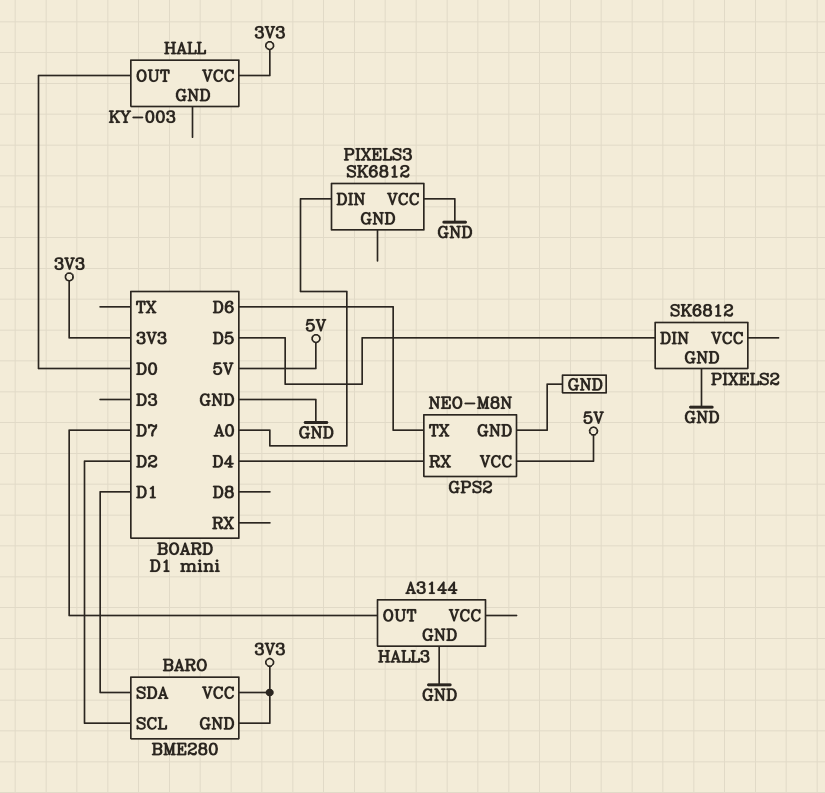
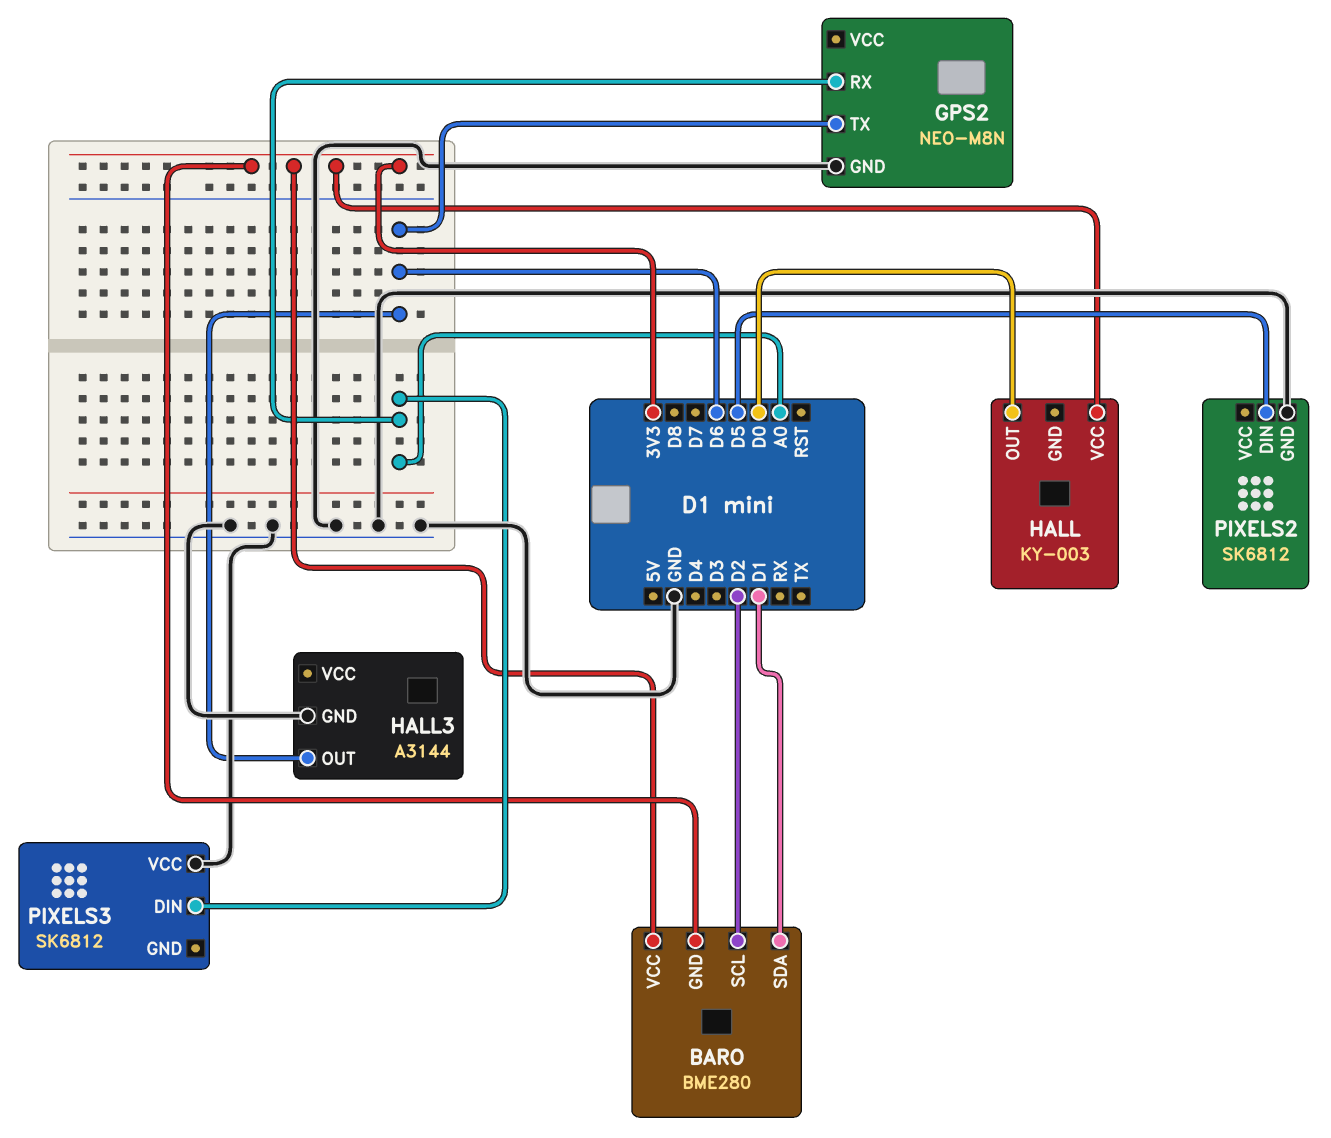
GPS2 pin RX: D4 -> A0
GPS2 pin VCC: 5V -> none
HALL3 pin OUT: D7 -> D6

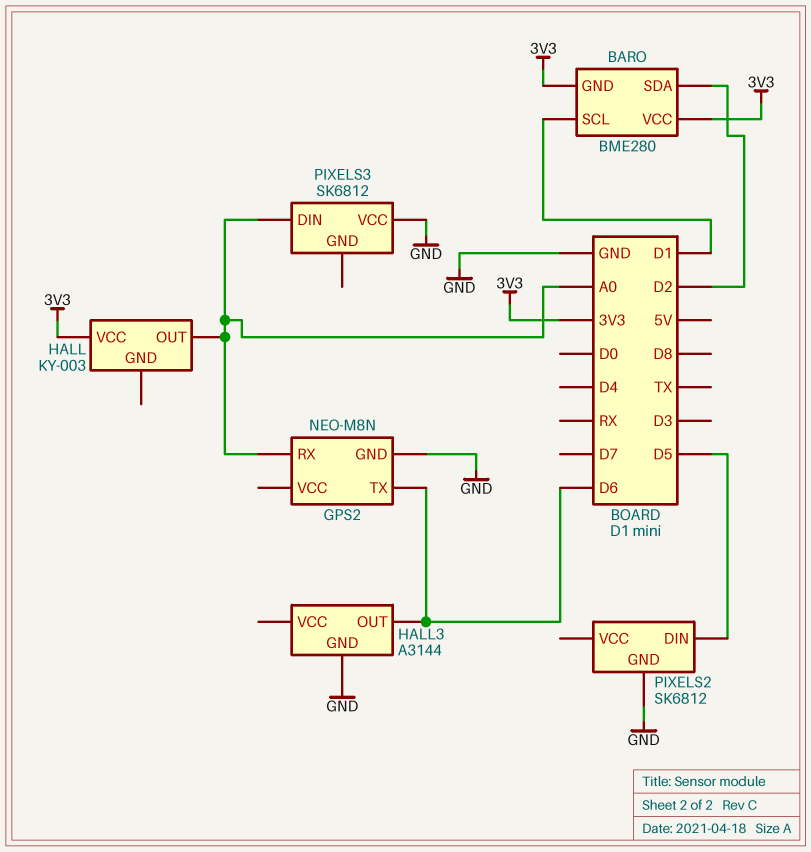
BARO pin SCL: D2 -> D1
BARO pin SDA: D1 -> D2
HALL pin OUT: D0 -> A0

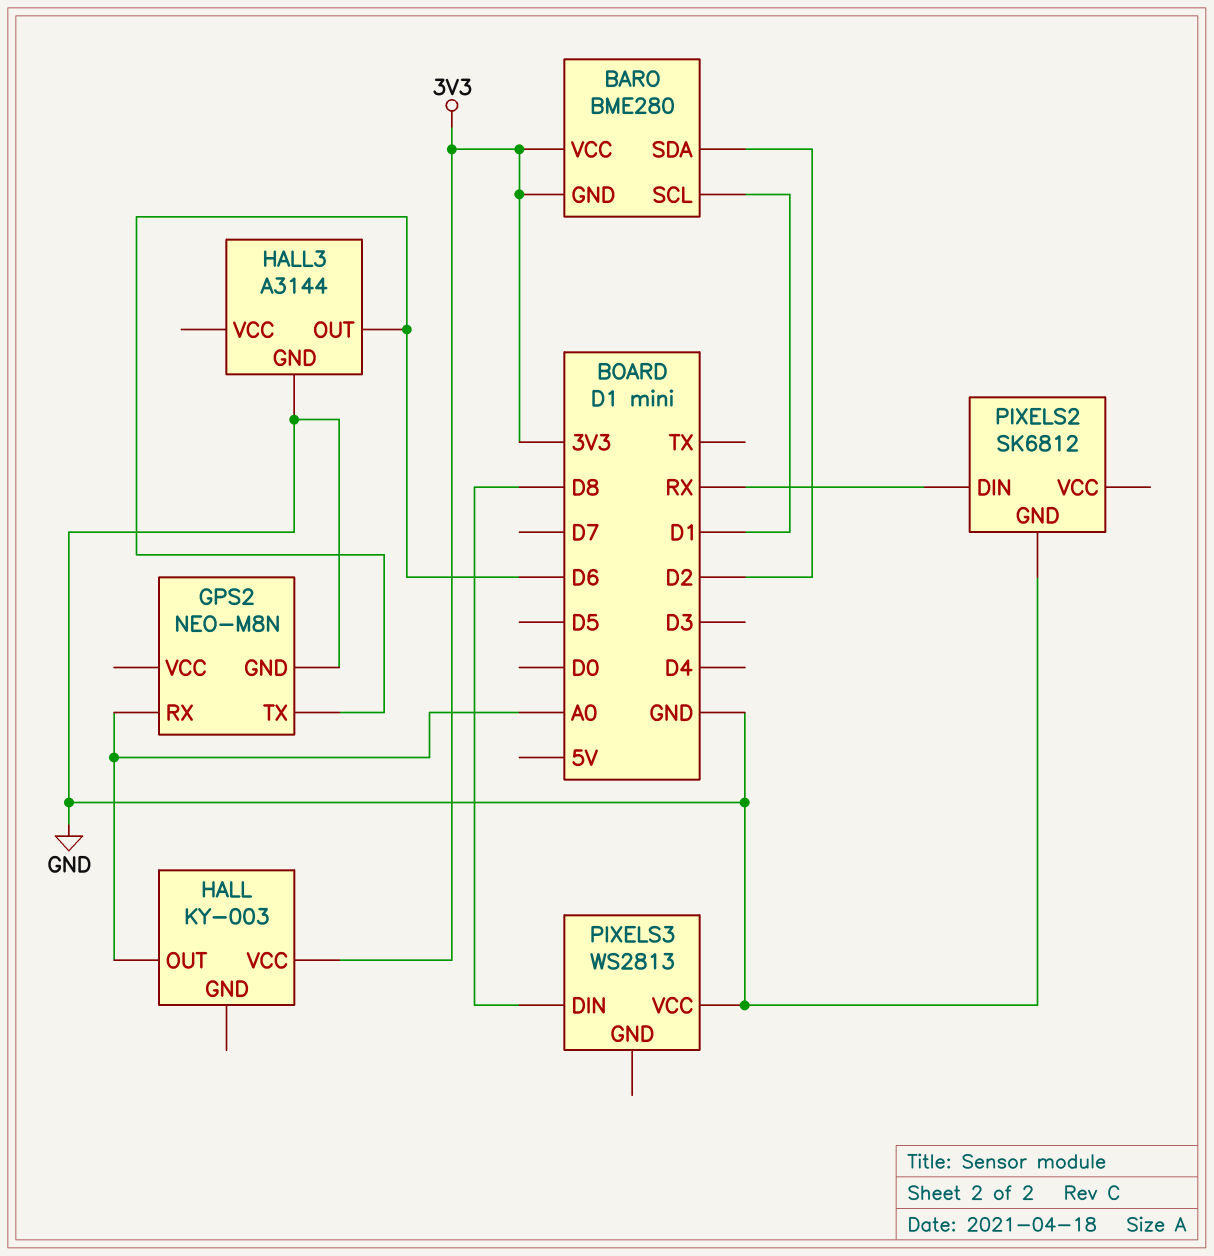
PIXELS2 pin DIN: D5 -> RX
PIXELS3: SK6812 -> WS2813
PIXELS3 pin DIN: A0 -> D8

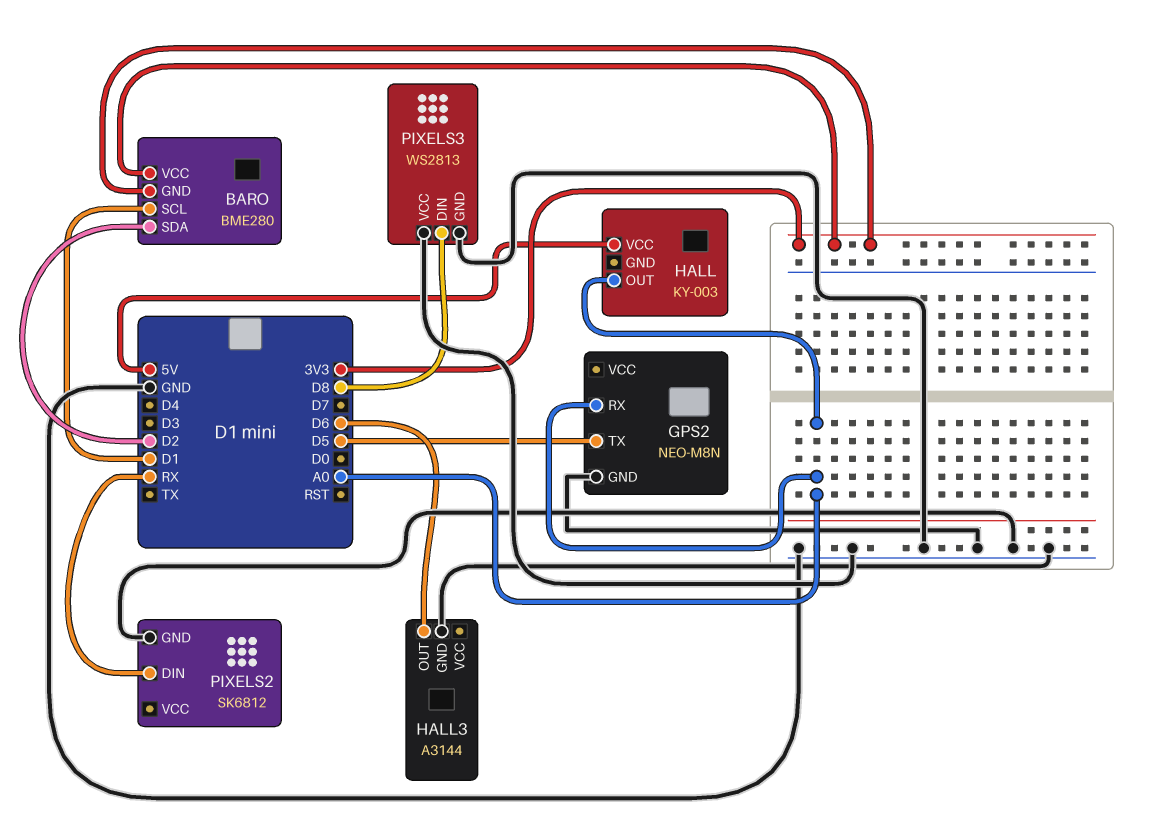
GPS2 pin TX: D6 -> D5
HALL pin VCC: 3V3 -> 5V
PIXELS3 pin GND: none -> GND

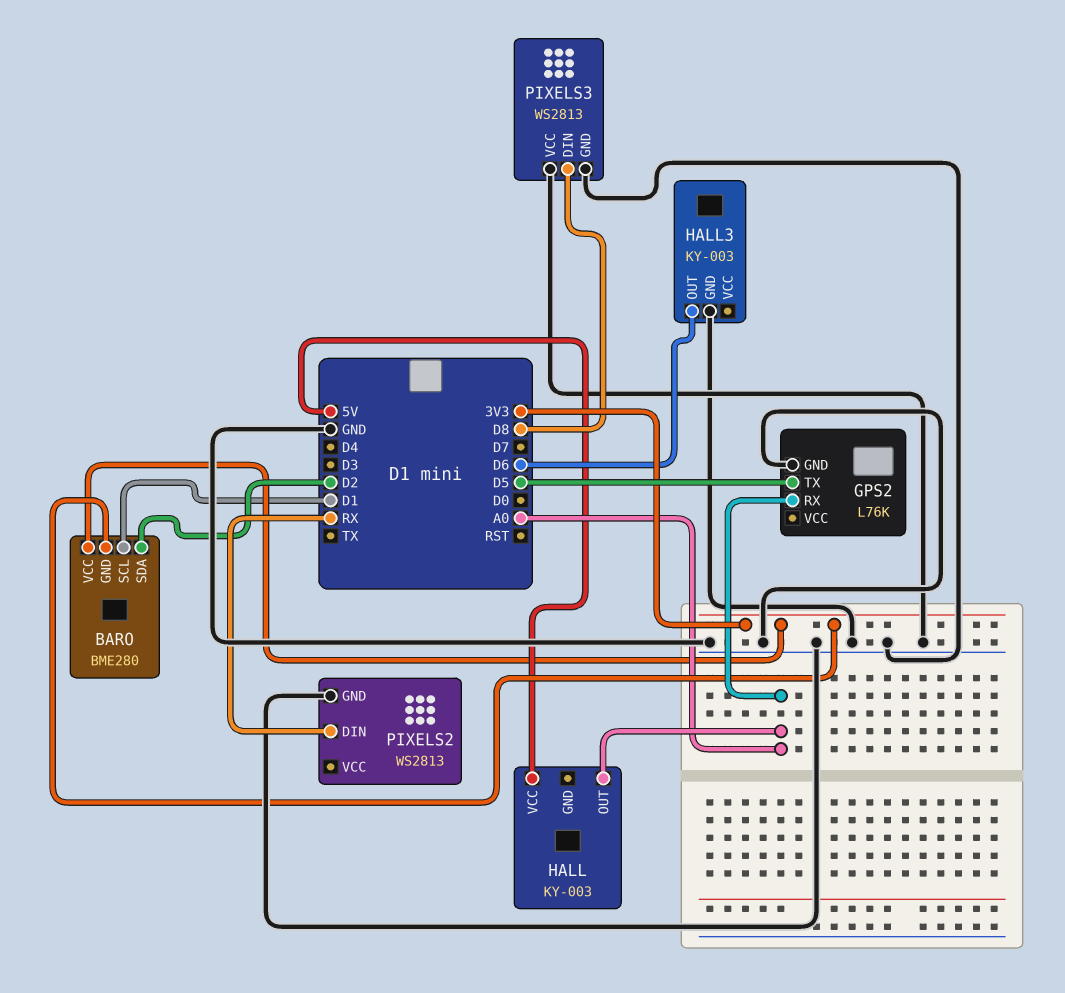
GPS2: NEO-M8N -> L76K
HALL3: A3144 -> KY-003
PIXELS2: SK6812 -> WS2813

